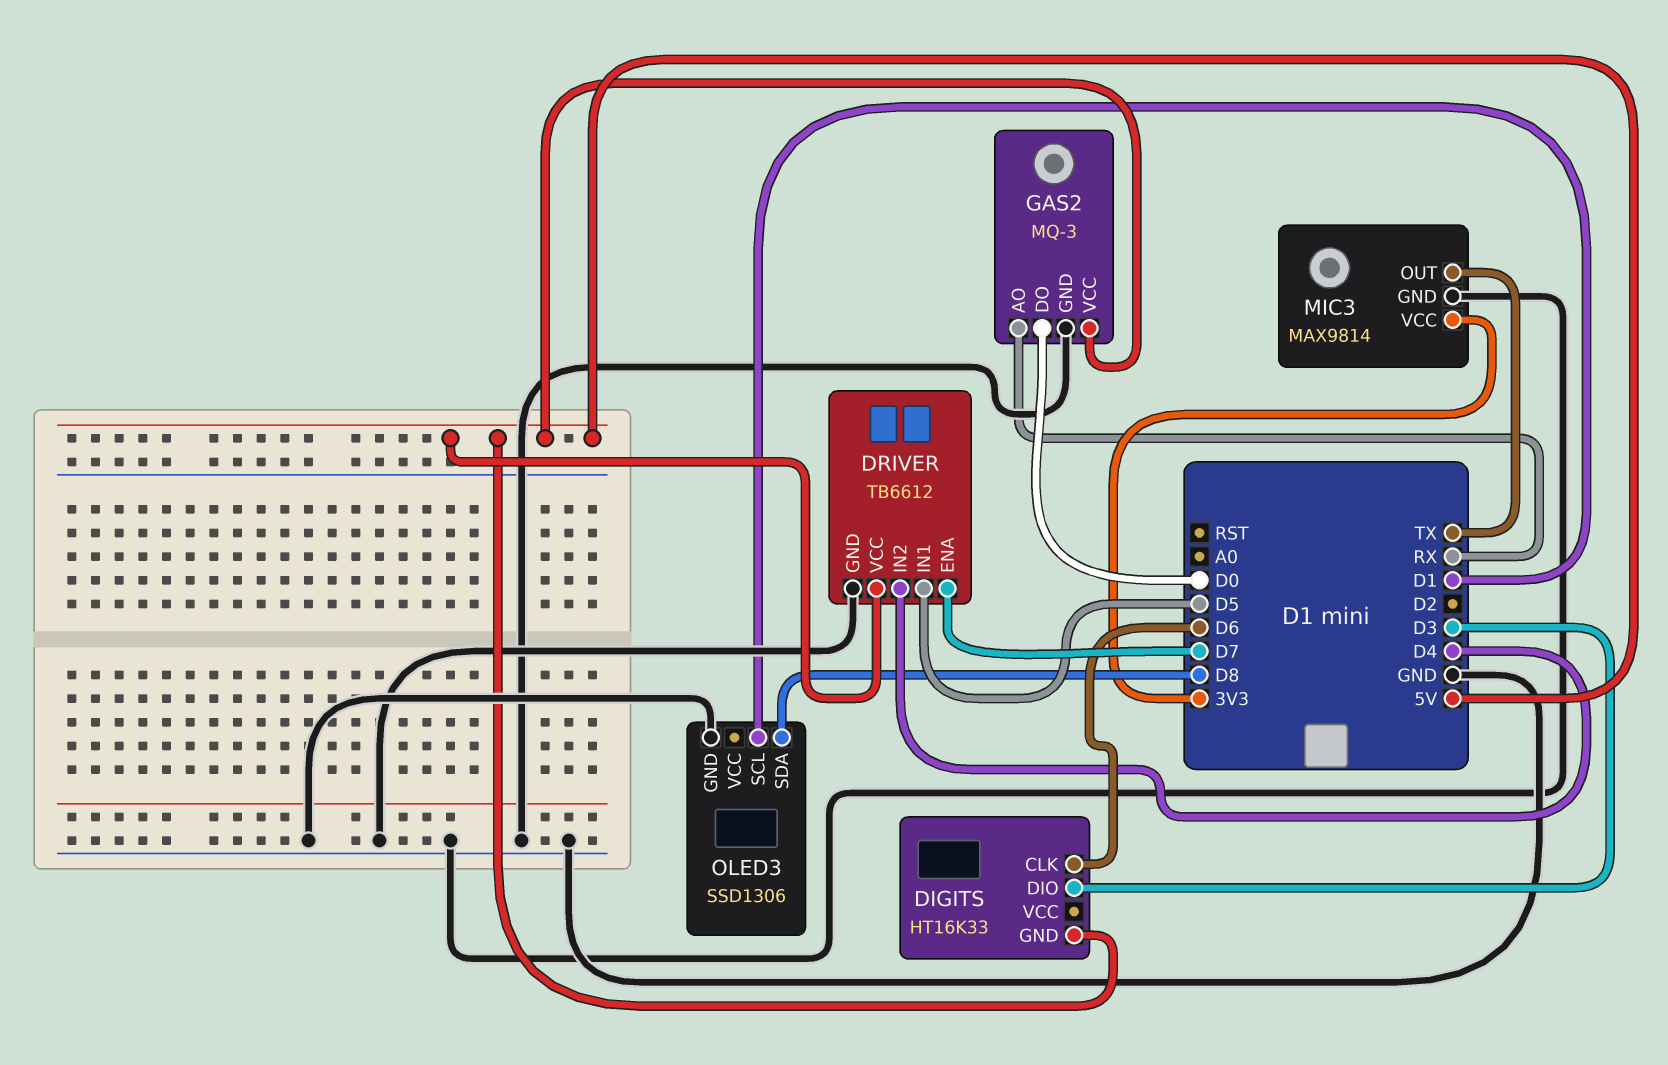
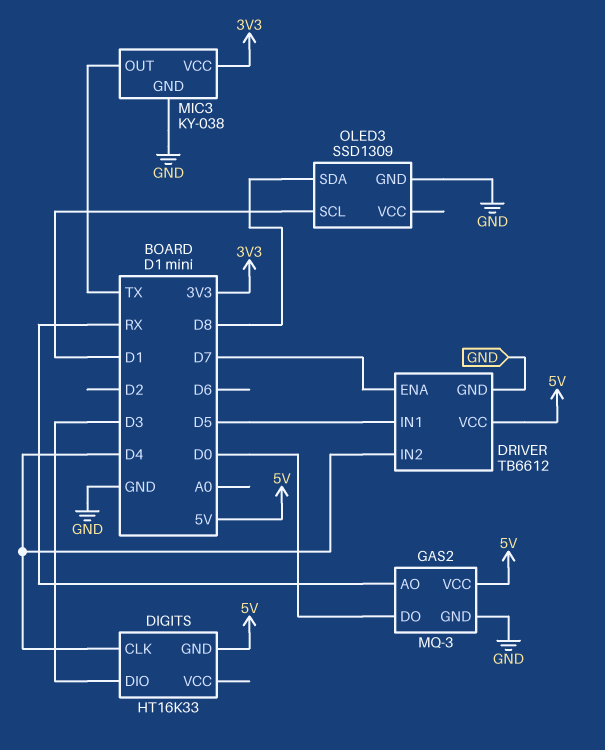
DIGITS pin CLK: D6 -> D4
MIC3: MAX9814 -> KY-038
OLED3: SSD1306 -> SSD1309

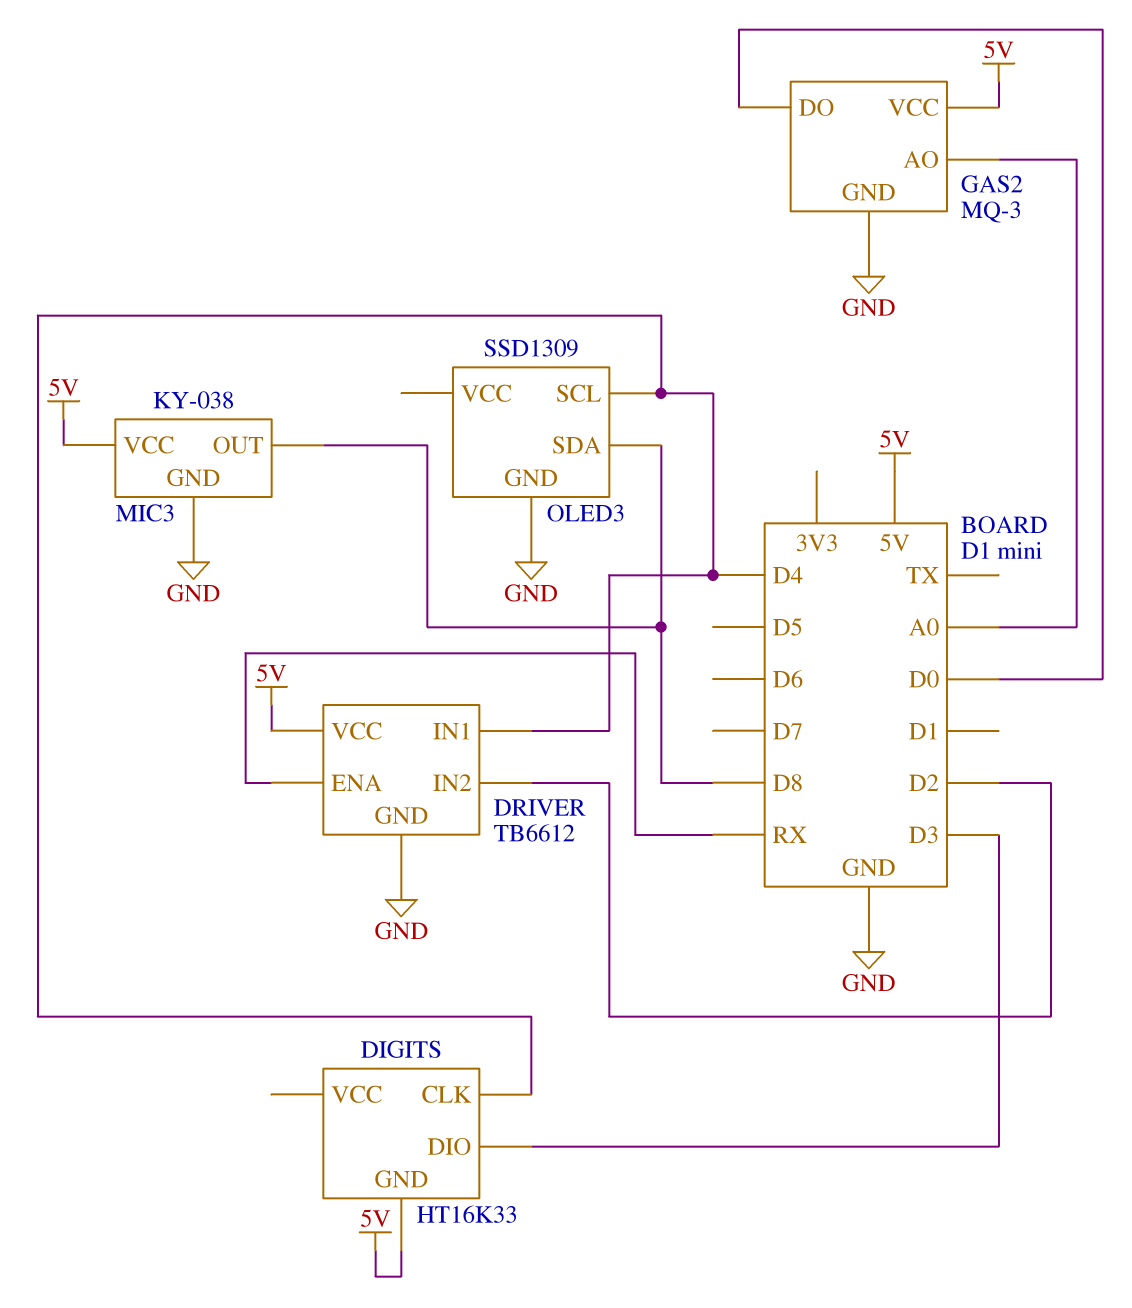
DRIVER pin ENA: D7 -> RX
DRIVER pin IN1: D5 -> D4
DRIVER pin IN2: D4 -> D2
GAS2 pin AO: RX -> A0
MIC3 pin OUT: TX -> D8
MIC3 pin VCC: 3V3 -> 5V
OLED3 pin SCL: D1 -> D4

